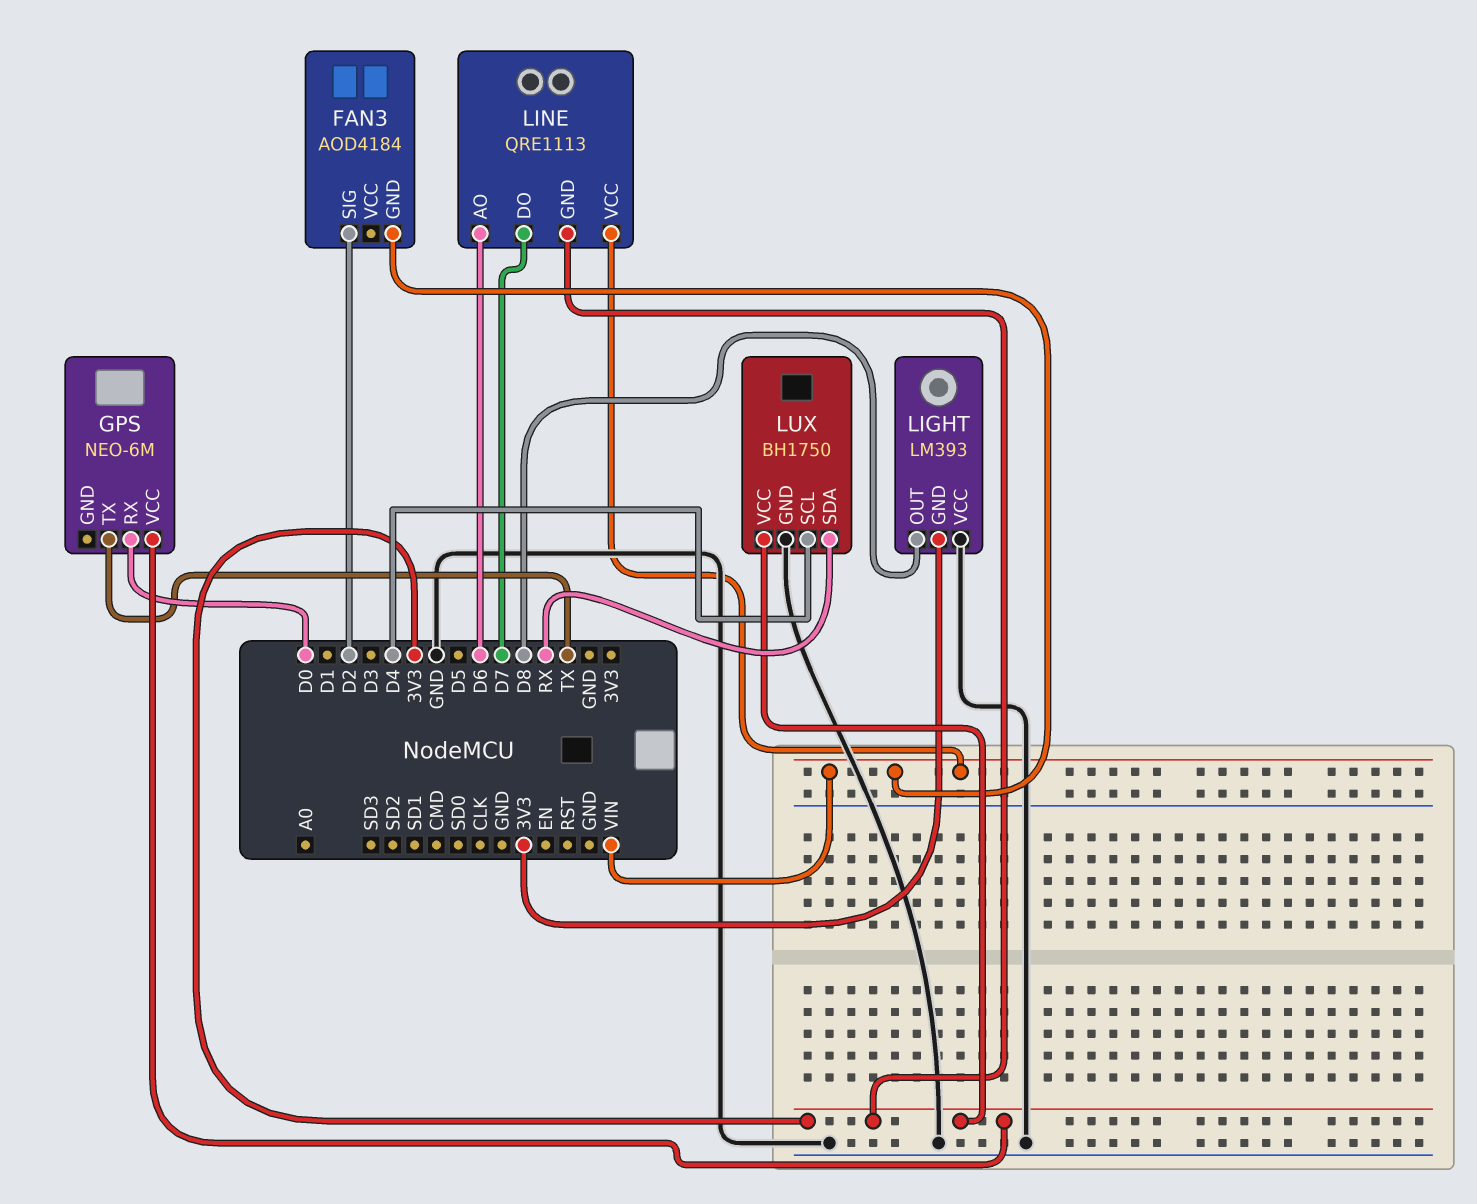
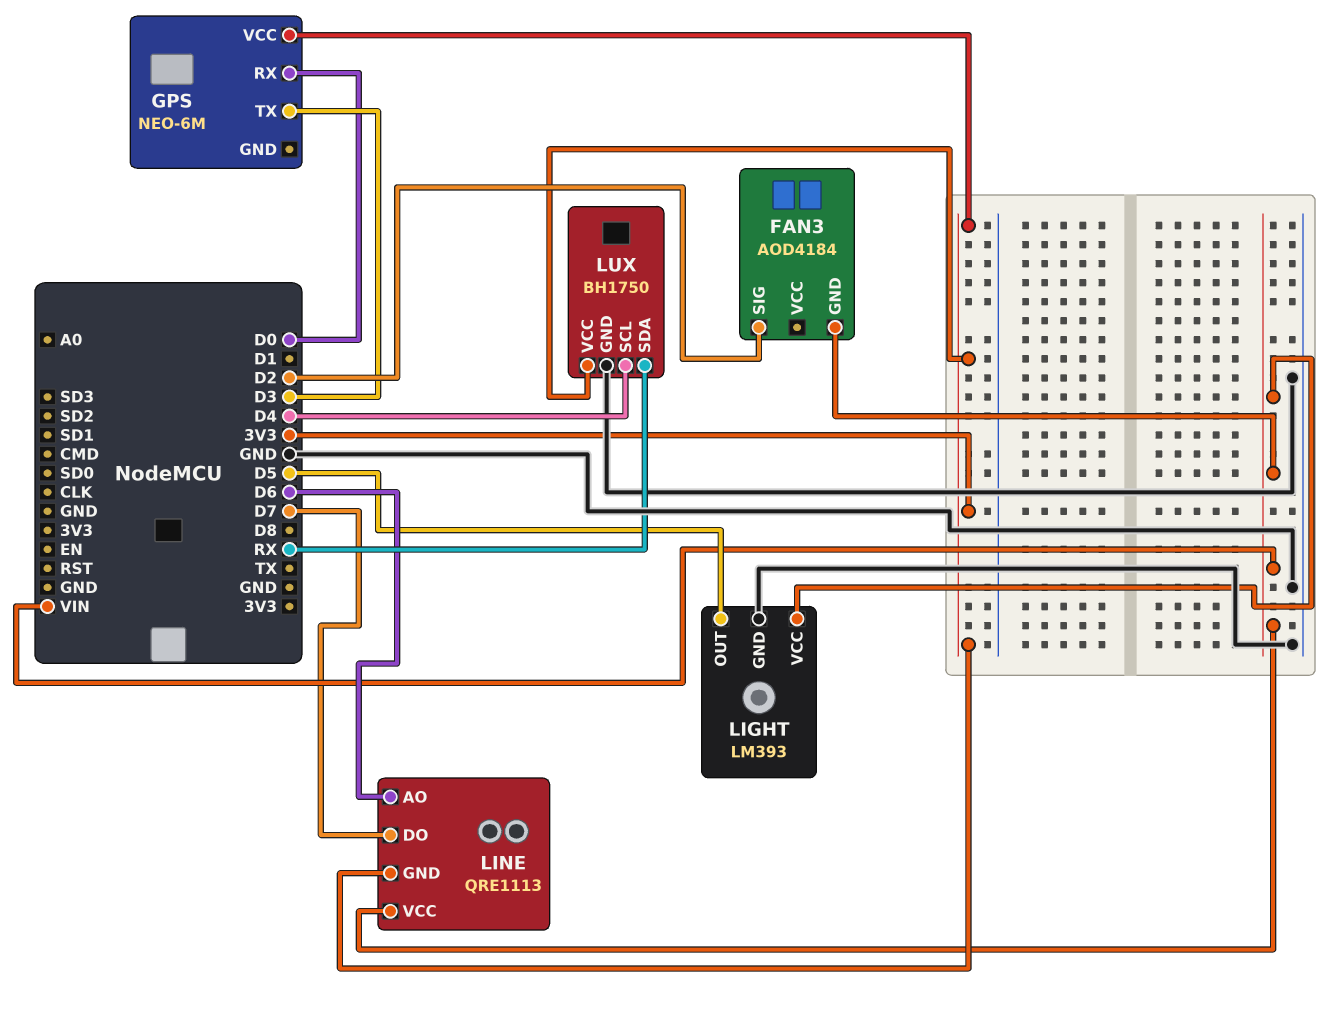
GPS pin TX: TX -> D3
LIGHT pin GND: 3V3 -> GND
LIGHT pin OUT: D8 -> D5
LIGHT pin VCC: GND -> VIN

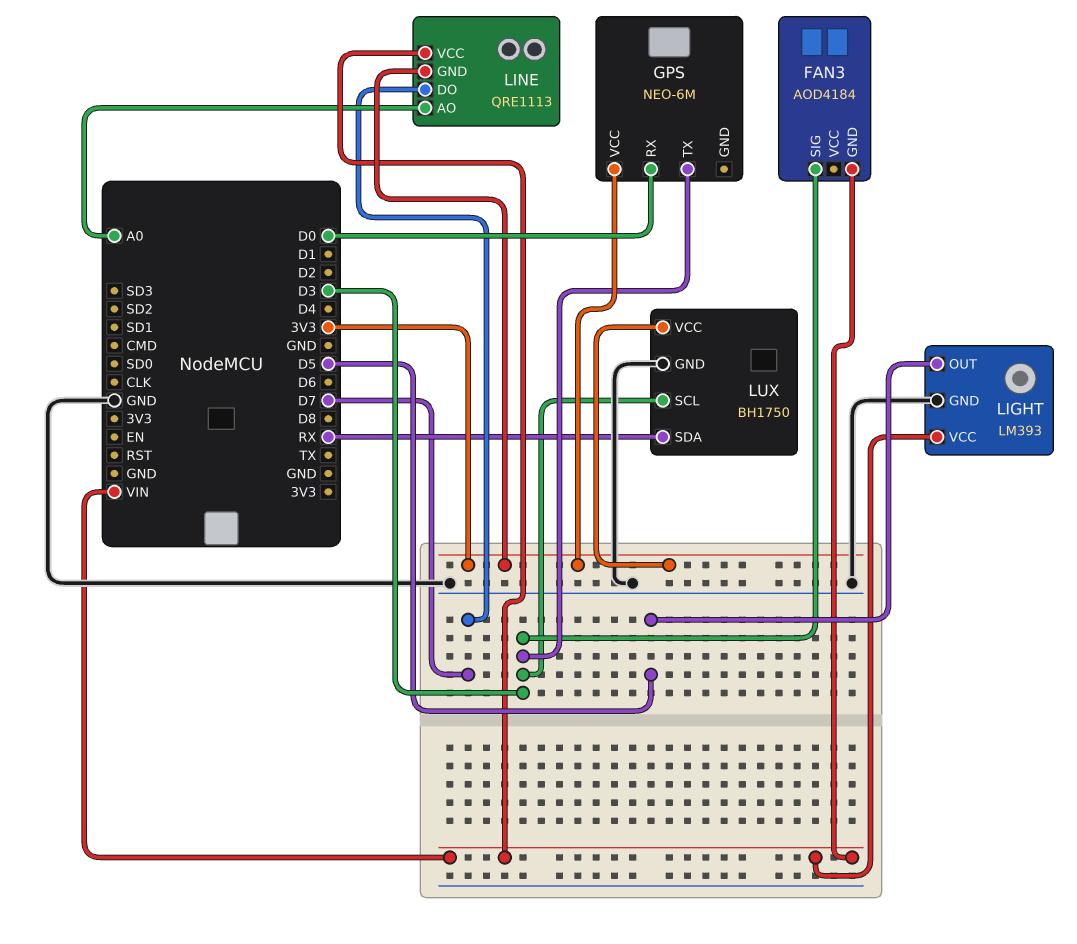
FAN3 pin SIG: D2 -> D3
LINE pin AO: D6 -> A0
LUX pin SCL: D4 -> D3

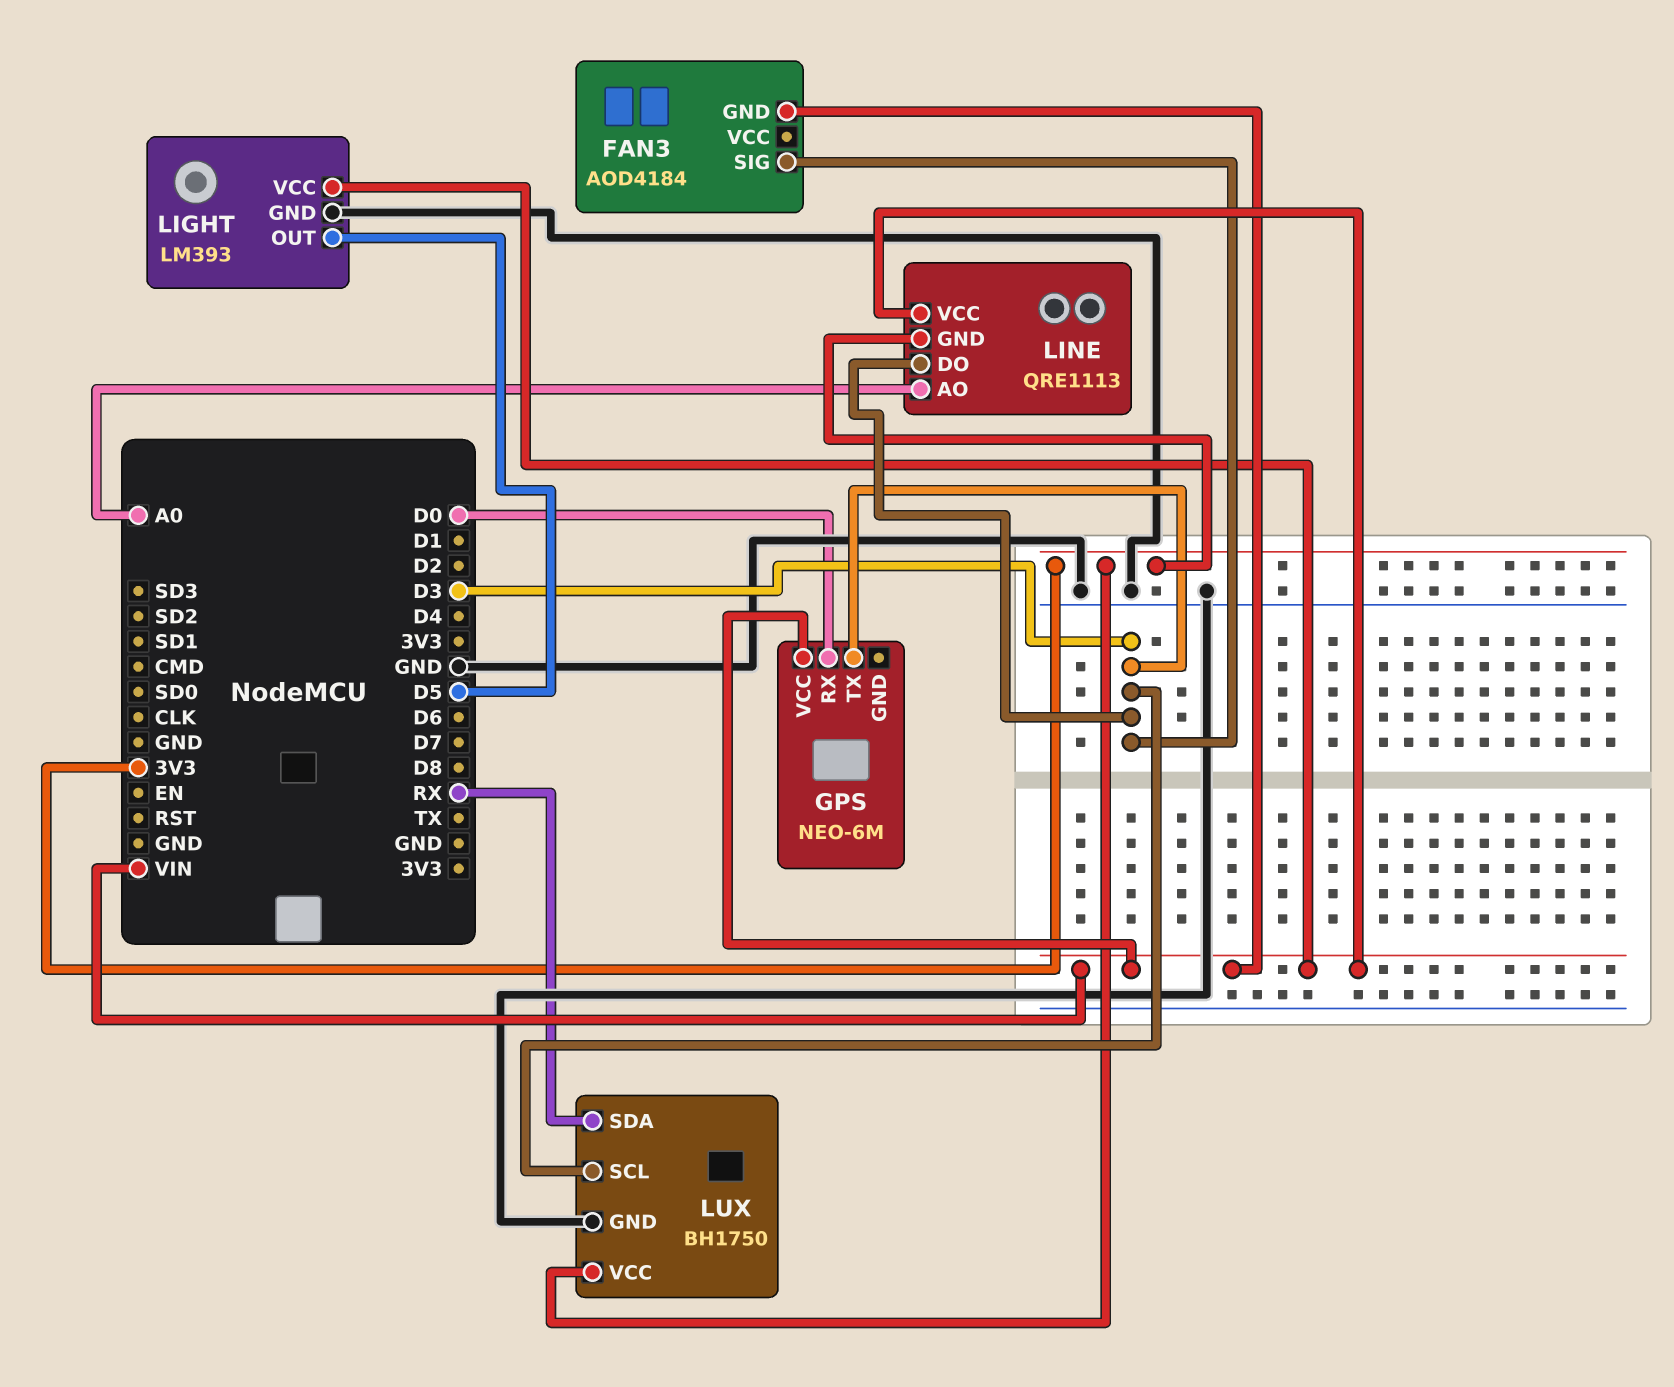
GPS pin VCC: 3V3 -> VIN
LINE pin DO: D7 -> D3

